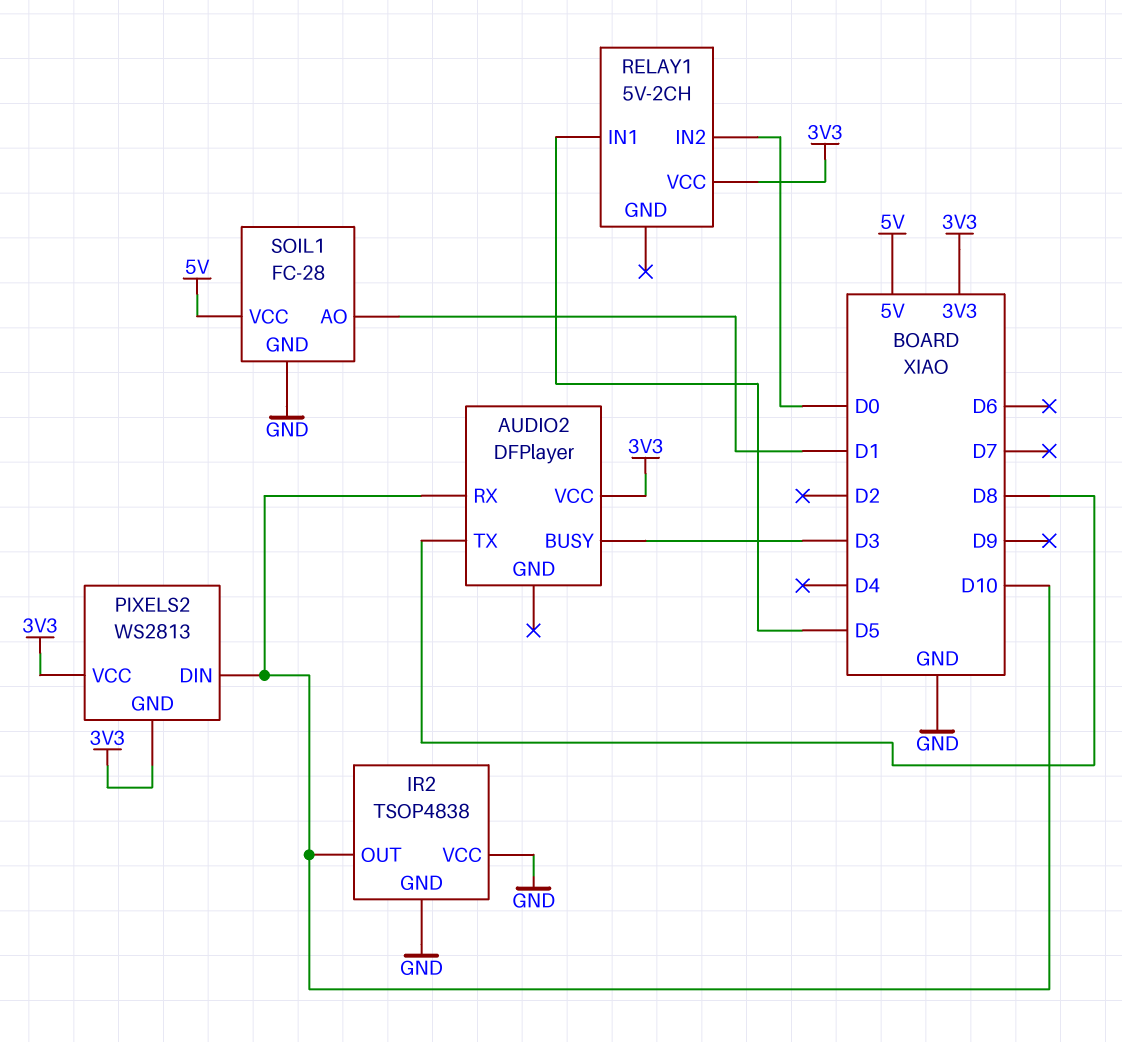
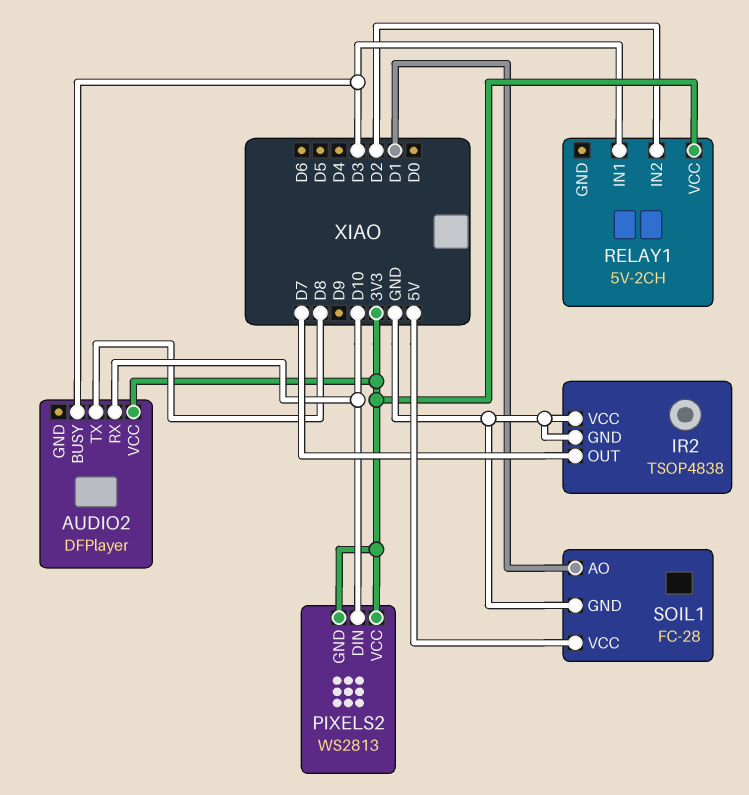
IR2 pin OUT: D10 -> D7
RELAY1 pin IN1: D5 -> D3
RELAY1 pin IN2: D0 -> D2

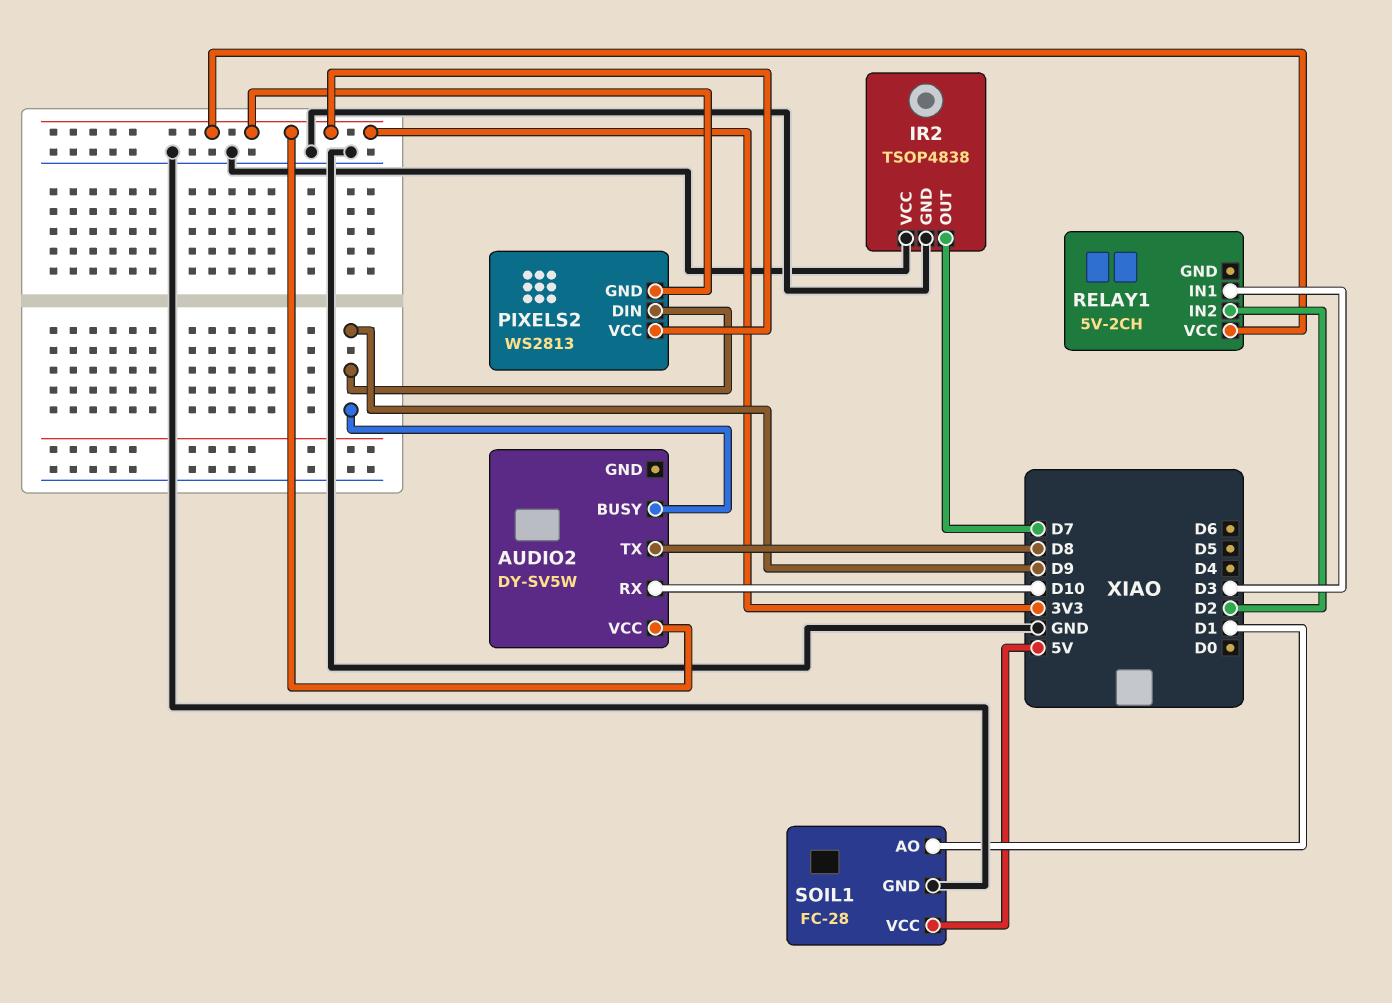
AUDIO2: DFPlayer -> DY-SV5W
AUDIO2 pin BUSY: D3 -> D9
PIXELS2 pin DIN: D10 -> D9

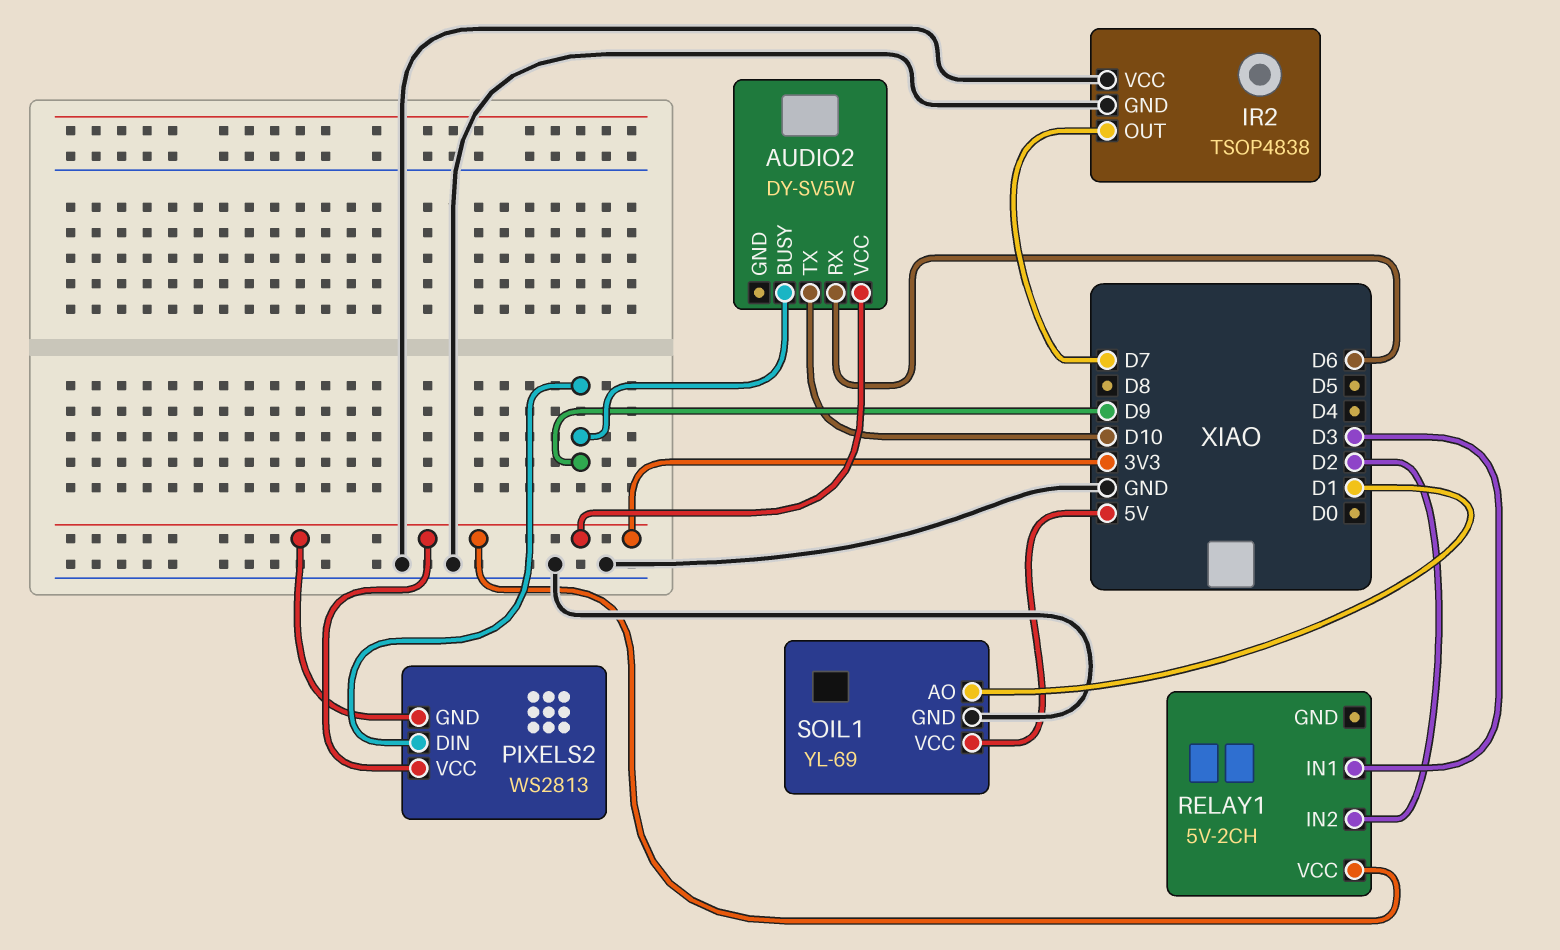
AUDIO2 pin RX: D10 -> D6
AUDIO2 pin TX: D8 -> D10
SOIL1: FC-28 -> YL-69

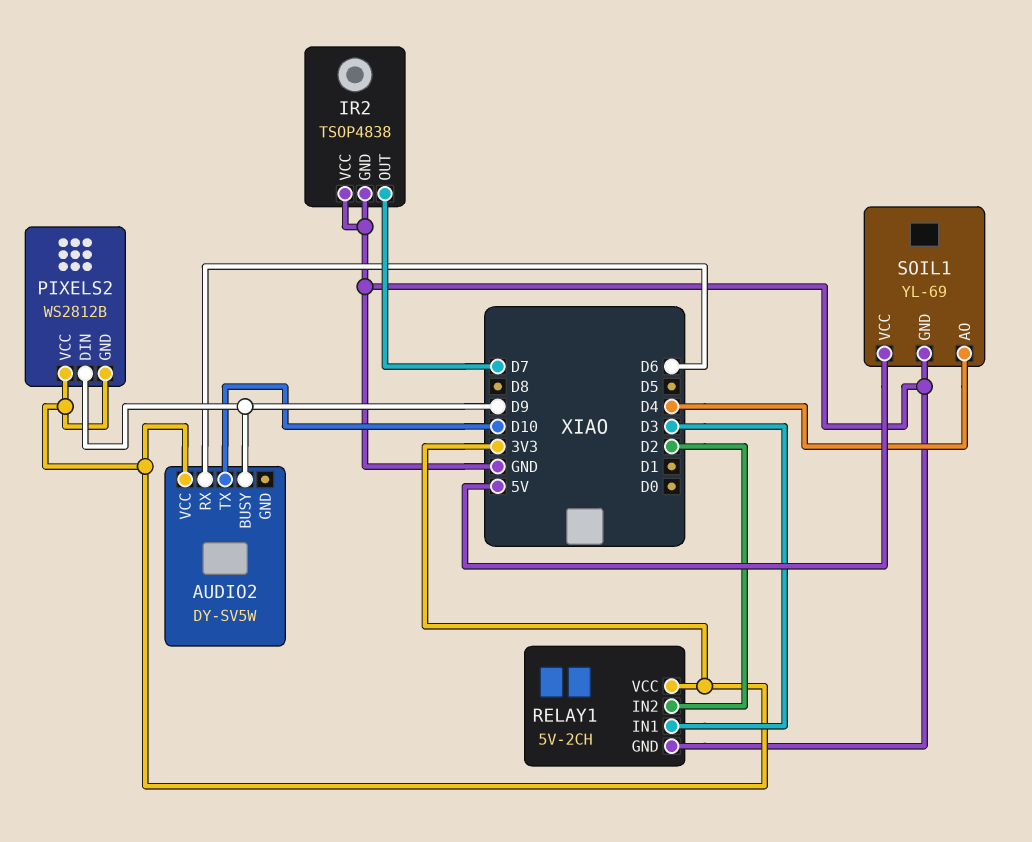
PIXELS2: WS2813 -> WS2812B
RELAY1 pin GND: none -> GND
SOIL1 pin AO: D1 -> D4

